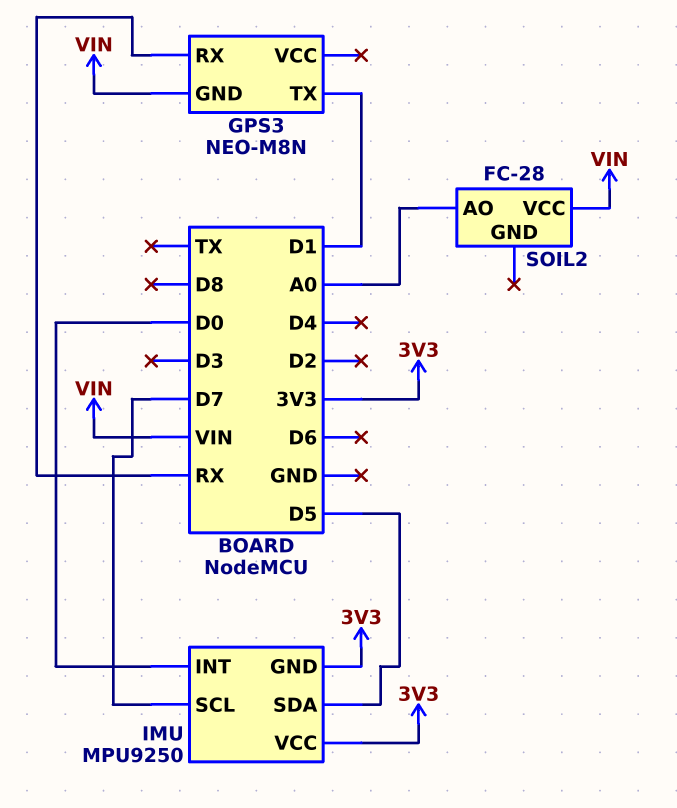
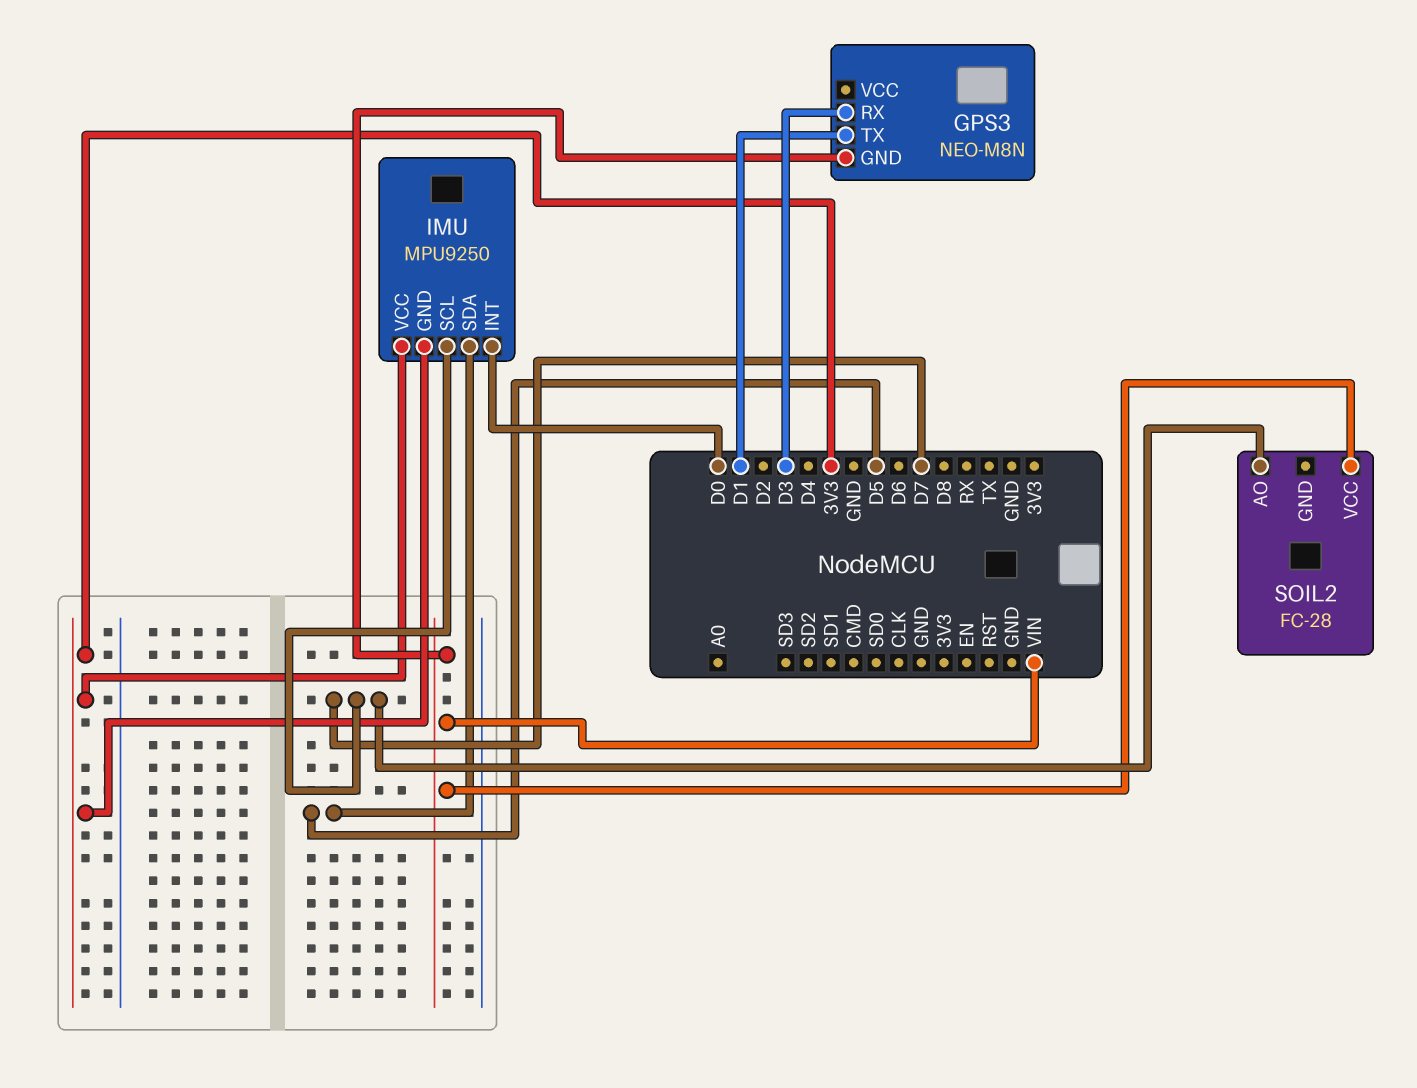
GPS3 pin RX: RX -> D3
SOIL2 pin AO: A0 -> D7

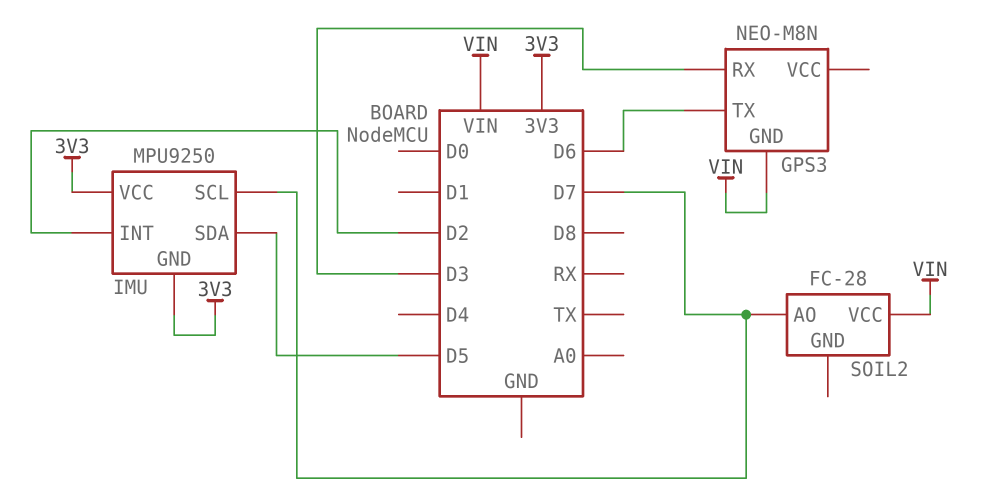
GPS3 pin TX: D1 -> D6
IMU pin INT: D0 -> D2

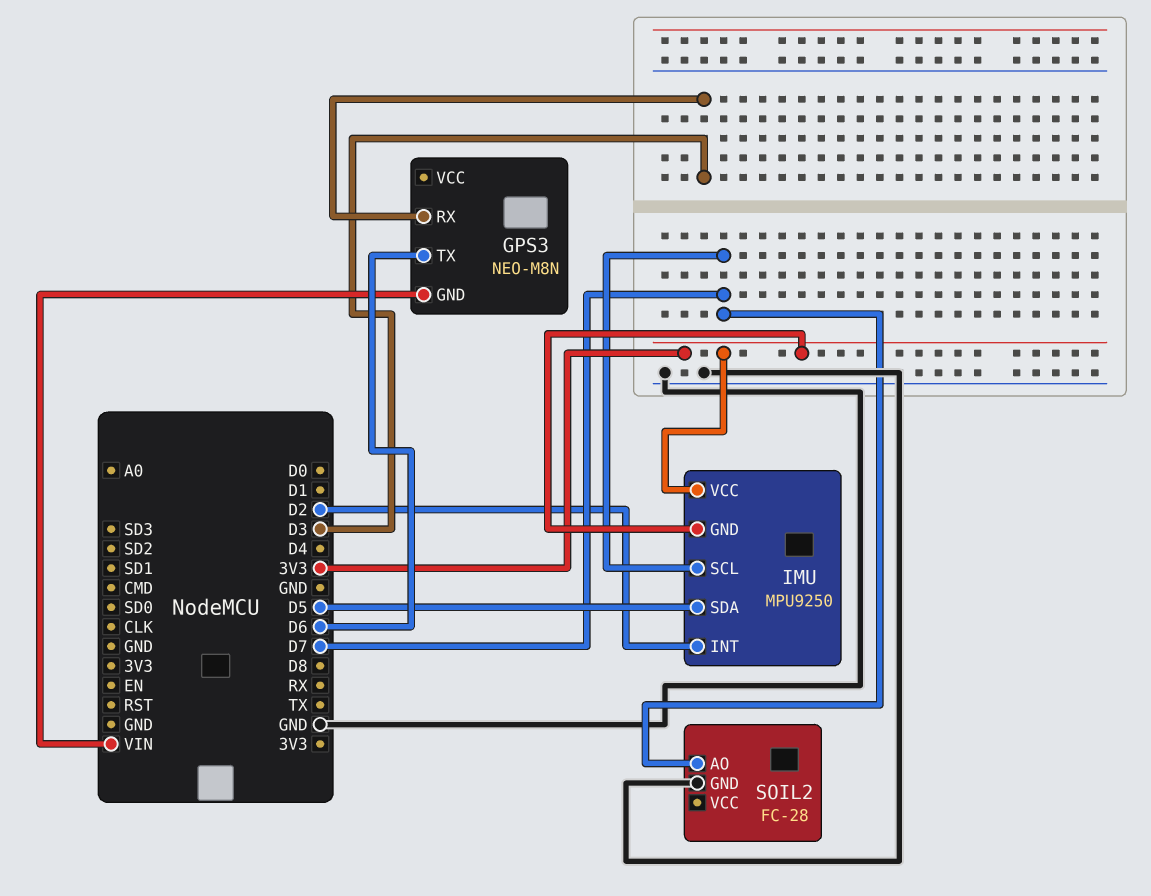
SOIL2 pin GND: none -> GND
SOIL2 pin VCC: VIN -> none

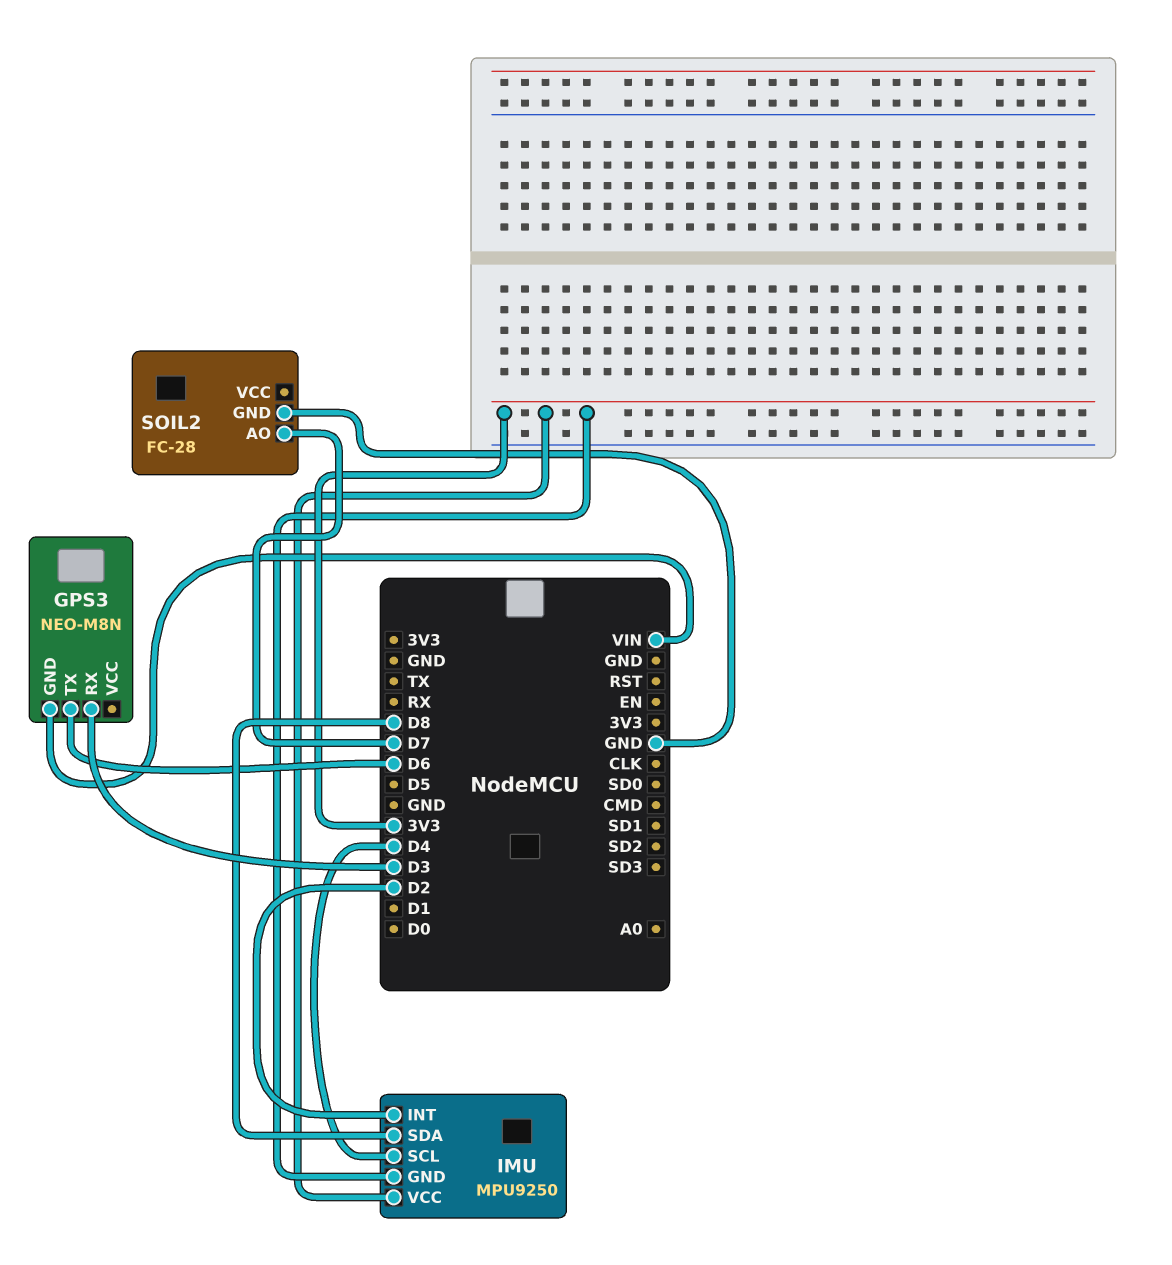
IMU pin SCL: D7 -> D4
IMU pin SDA: D5 -> D8

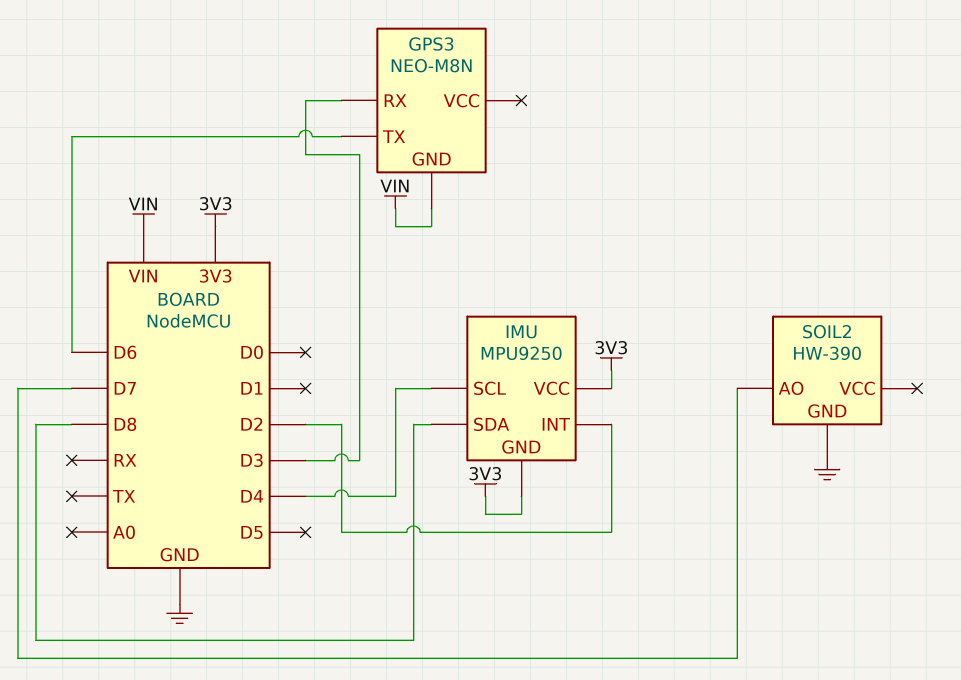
SOIL2: FC-28 -> HW-390

